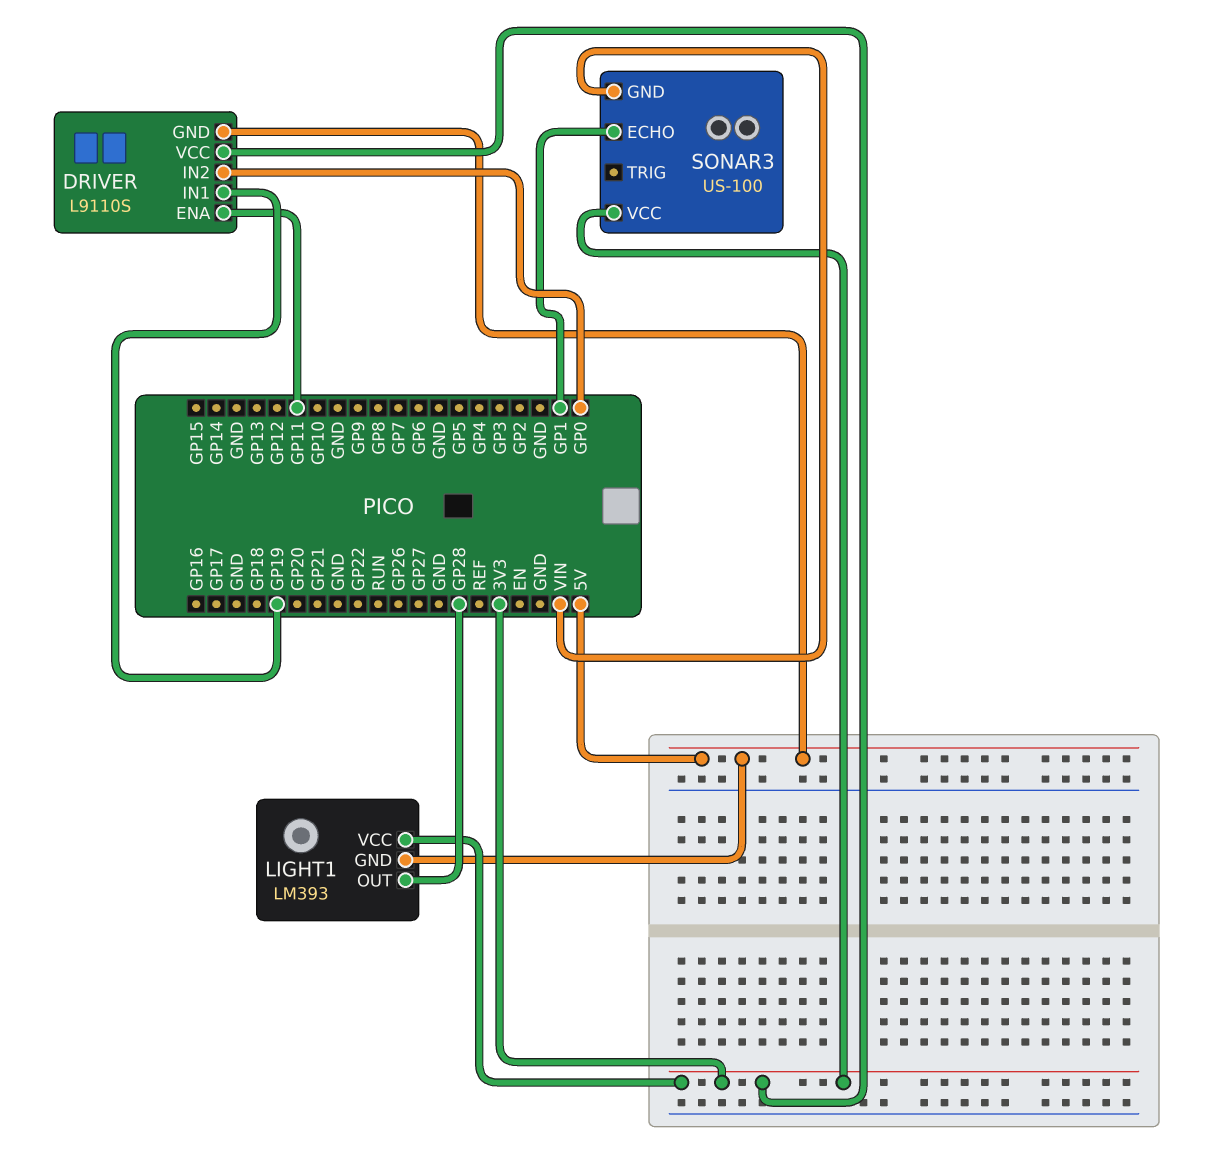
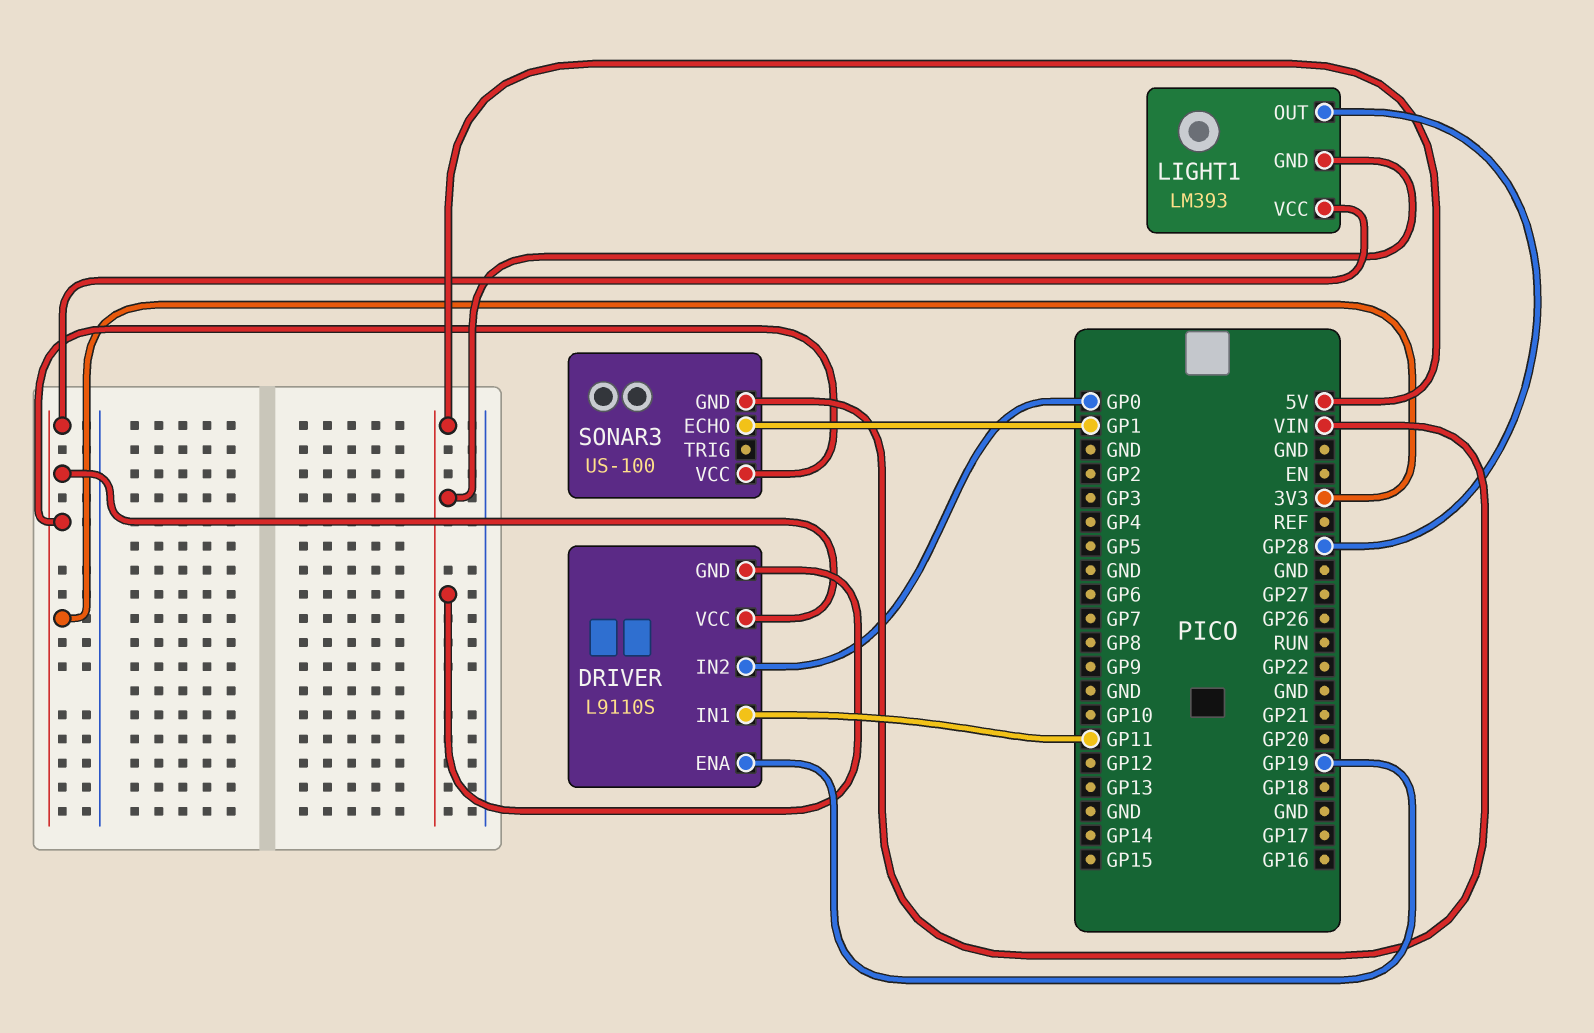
DRIVER pin ENA: GP11 -> GP19
DRIVER pin IN1: GP19 -> GP11

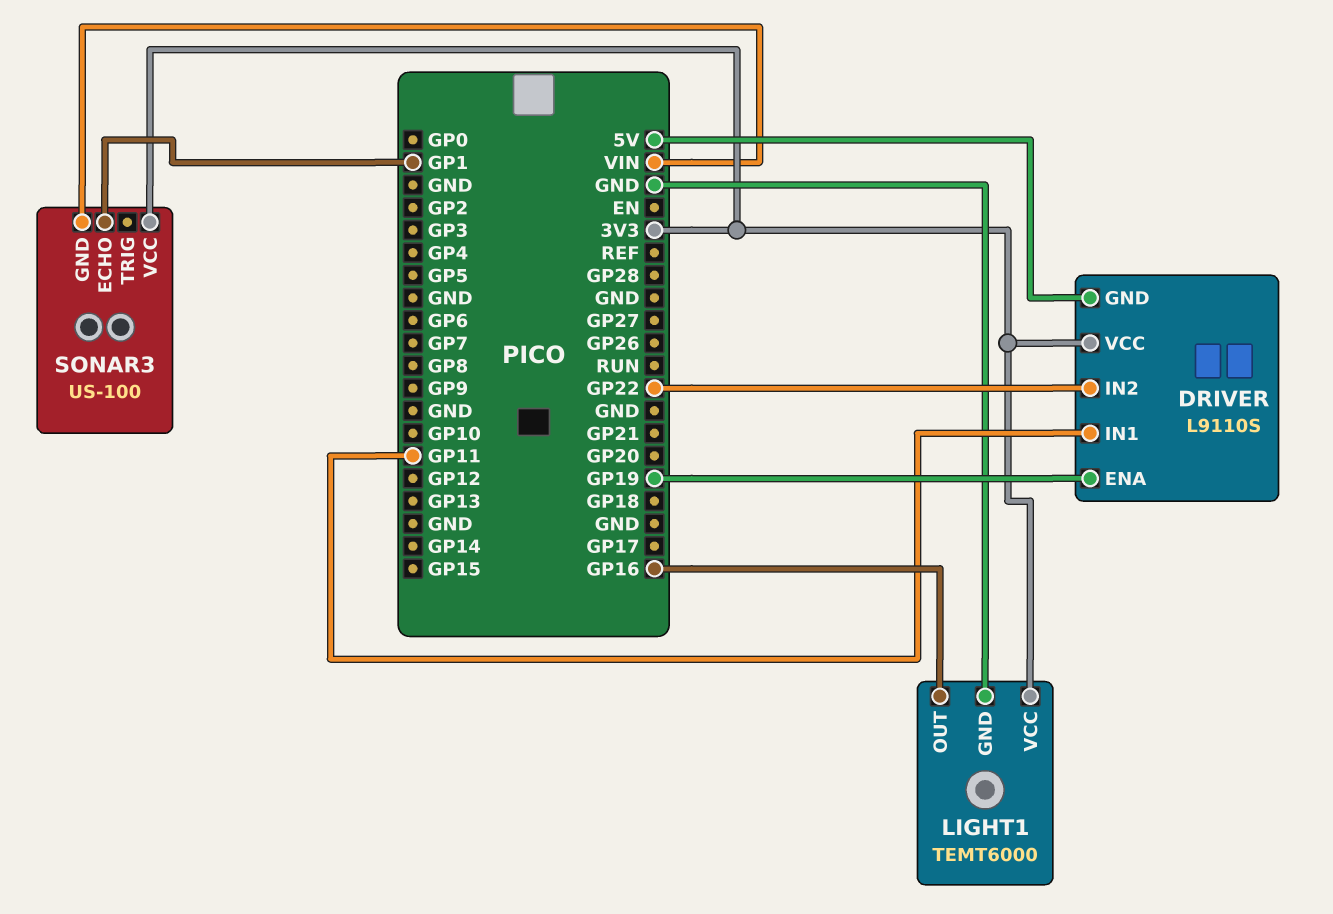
DRIVER pin IN2: GP0 -> GP22
LIGHT1: LM393 -> TEMT6000
LIGHT1 pin GND: 5V -> GND
LIGHT1 pin OUT: GP28 -> GP16

